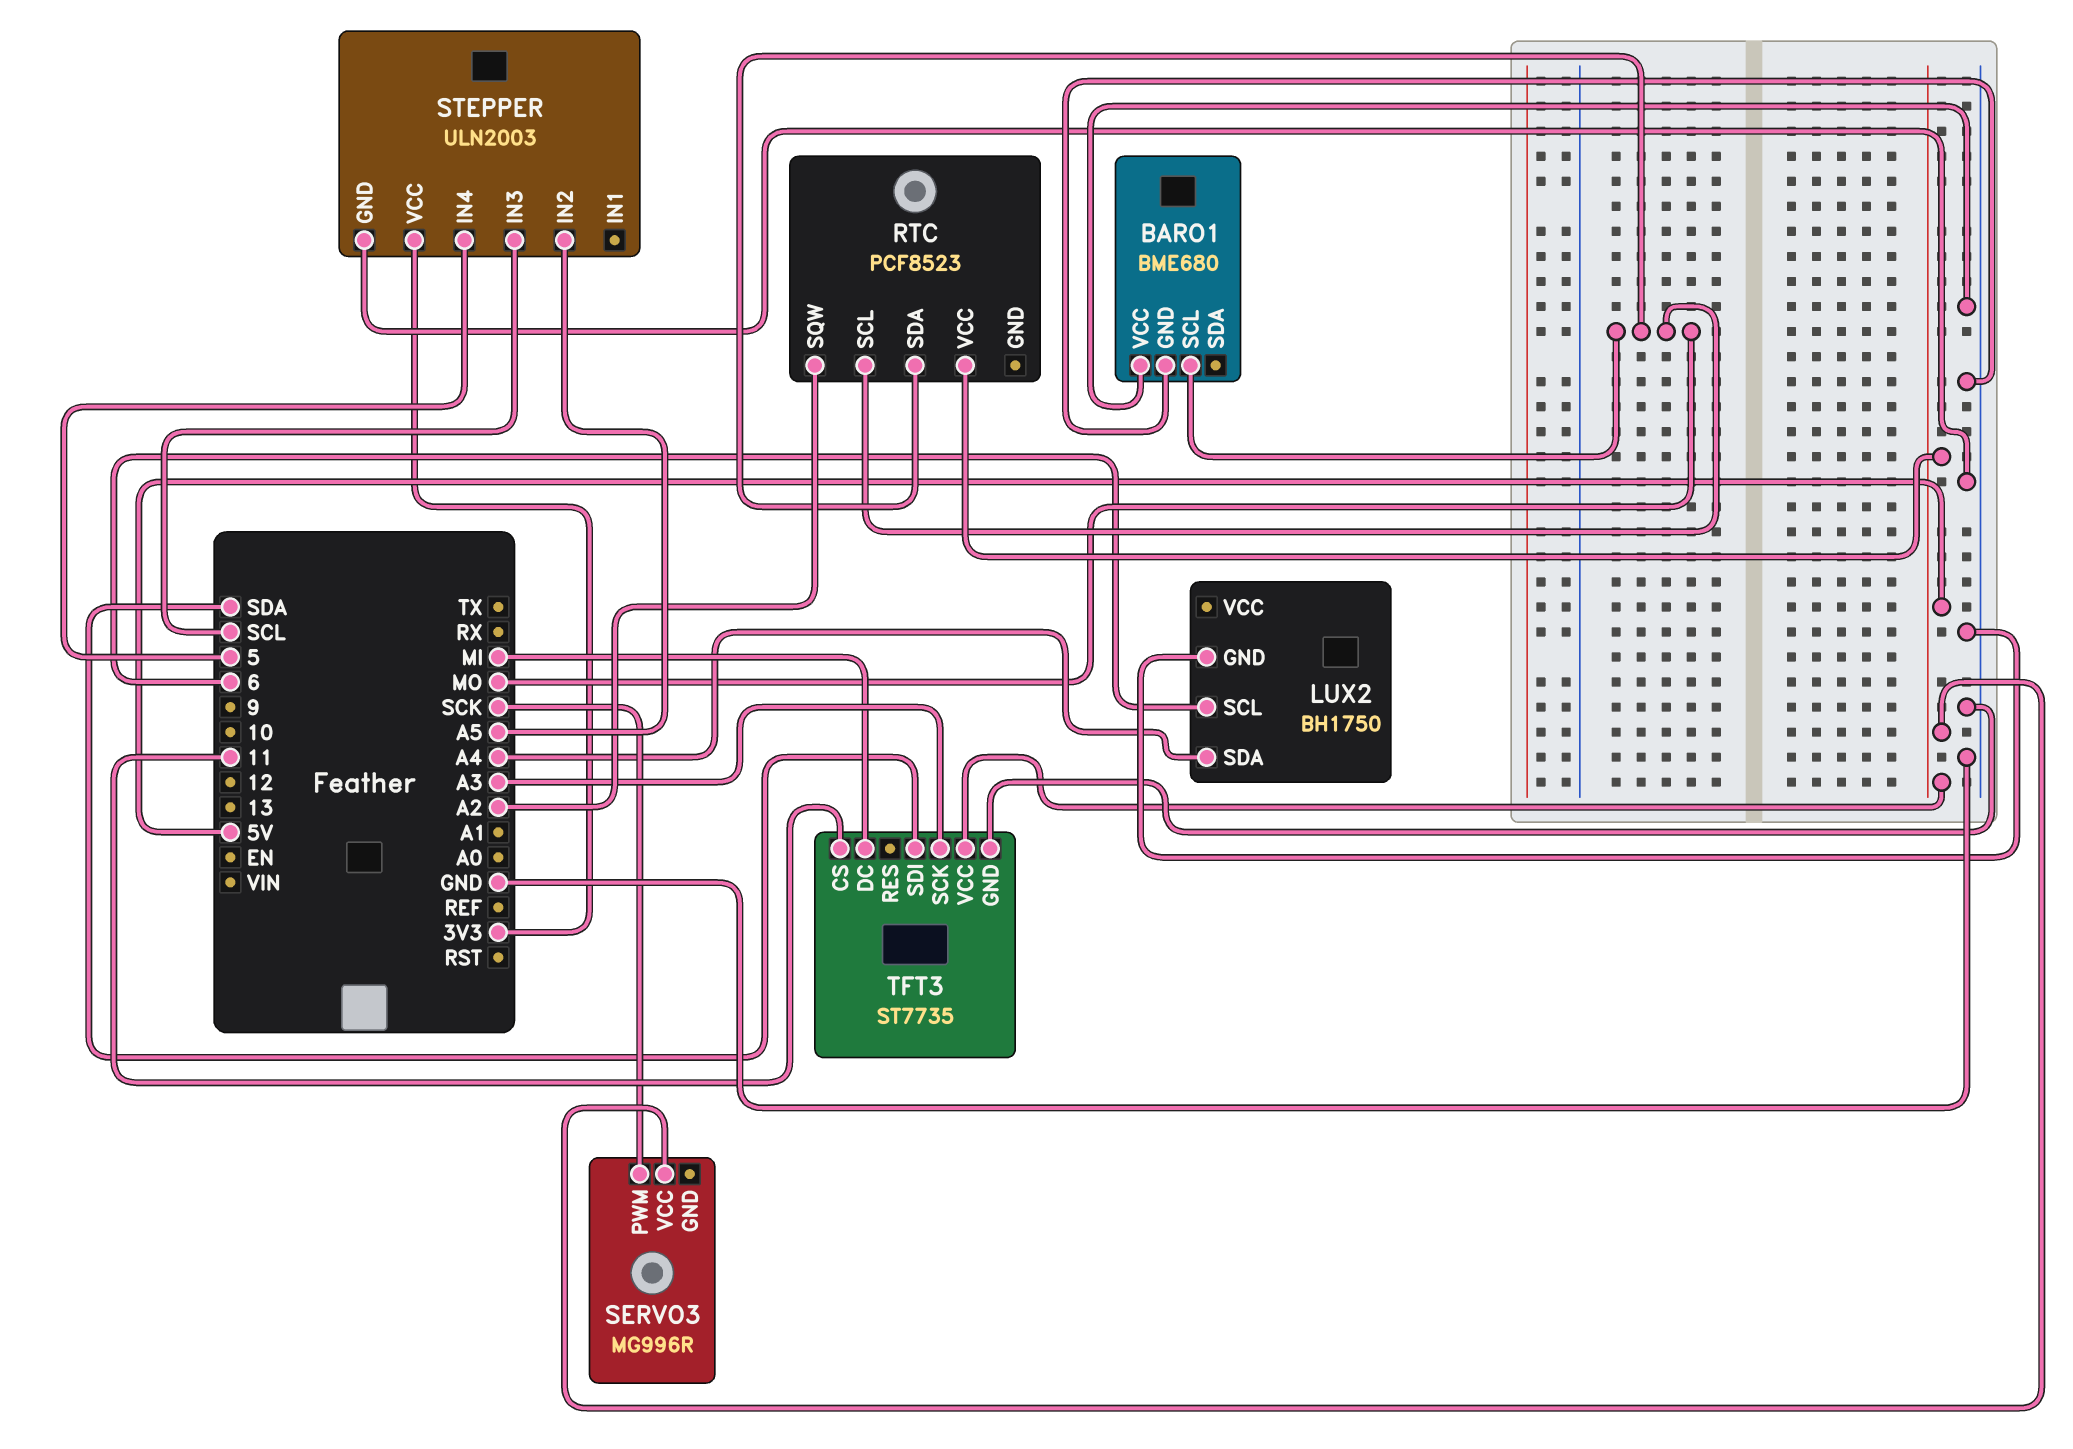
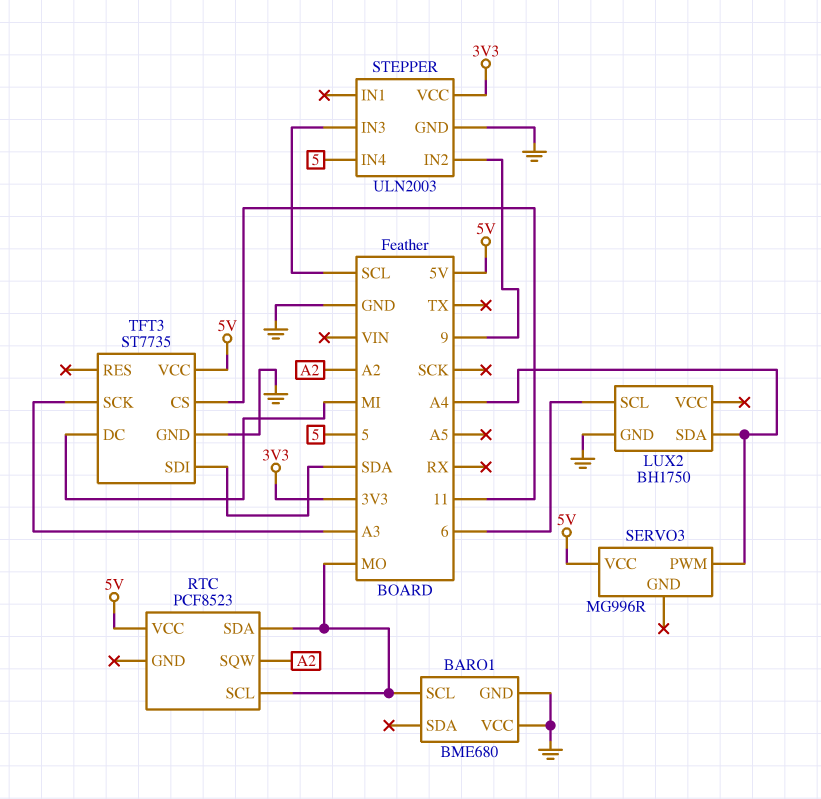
SERVO3 pin PWM: SCK -> A4
STEPPER pin IN2: A5 -> 9

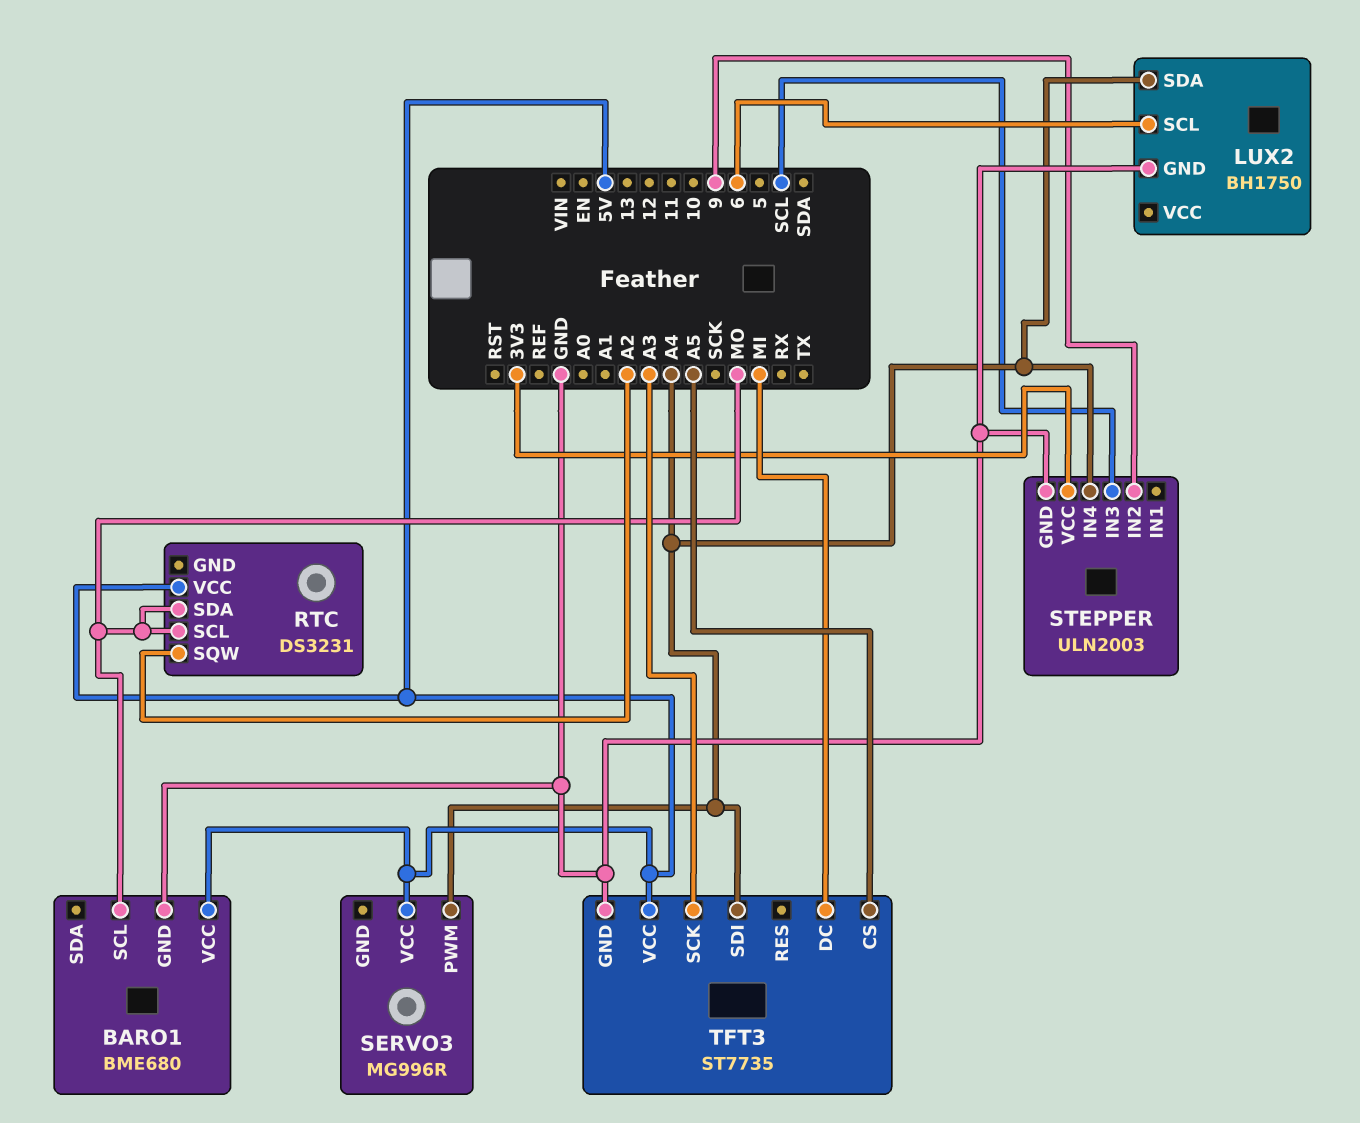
BARO1 pin VCC: GND -> 5V
RTC: PCF8523 -> DS3231
STEPPER pin IN4: 5 -> A4
TFT3 pin CS: 11 -> A5
TFT3 pin SDI: SDA -> A4

